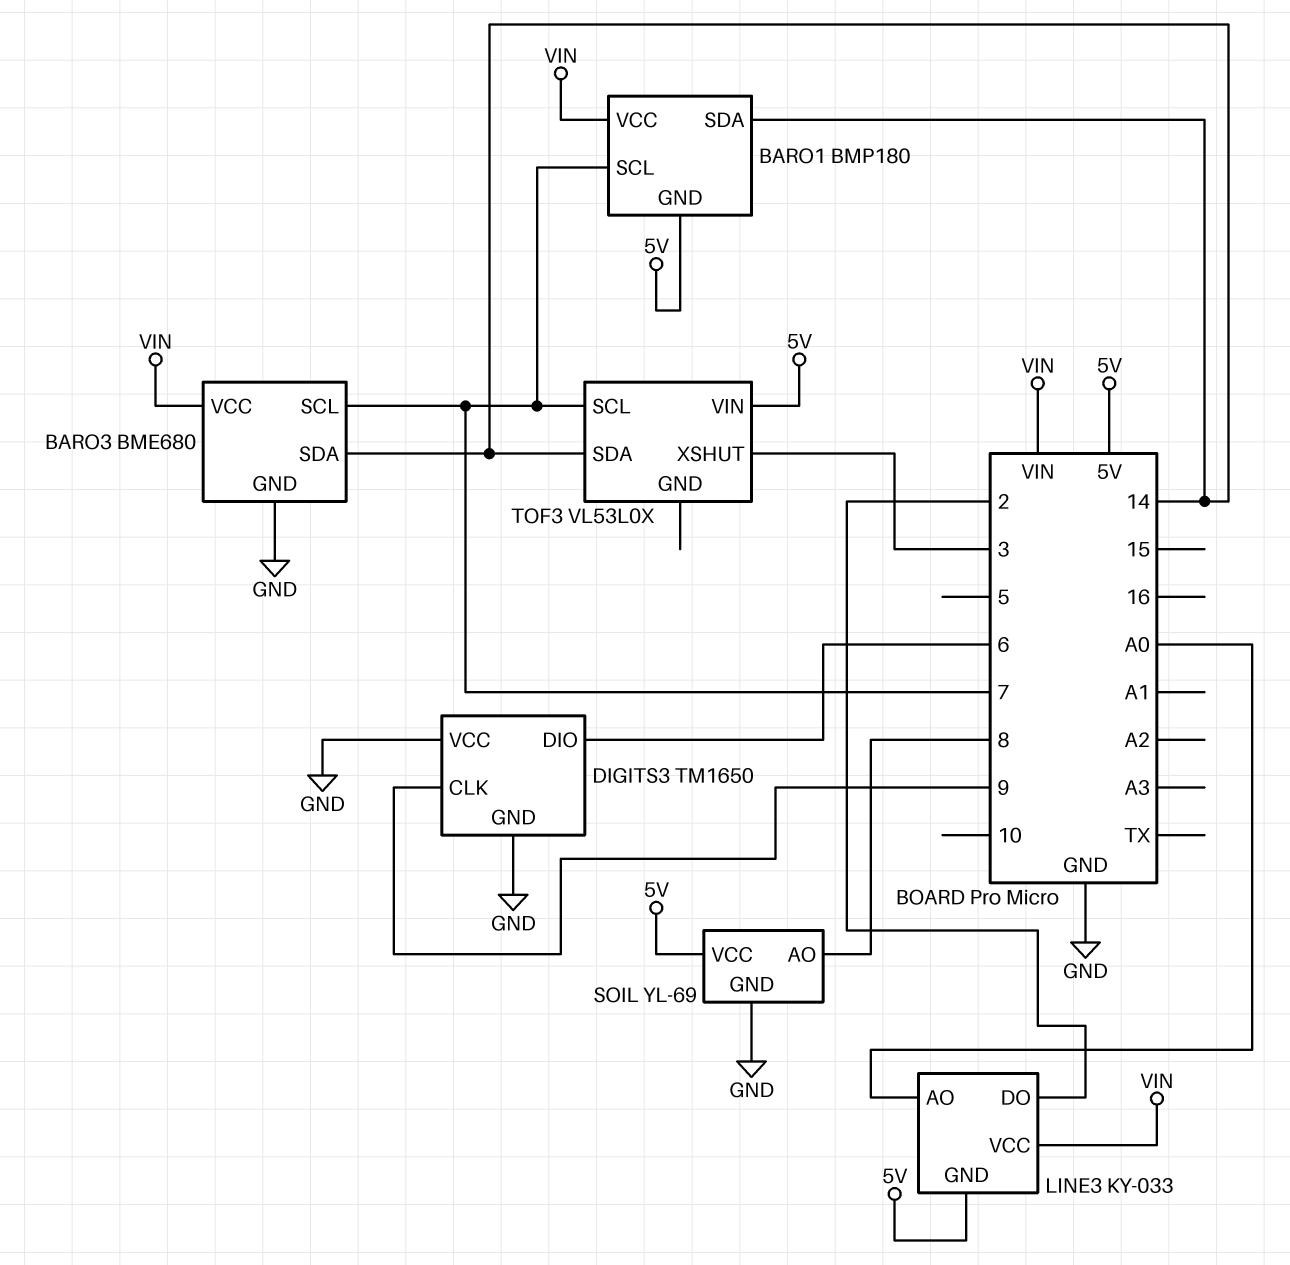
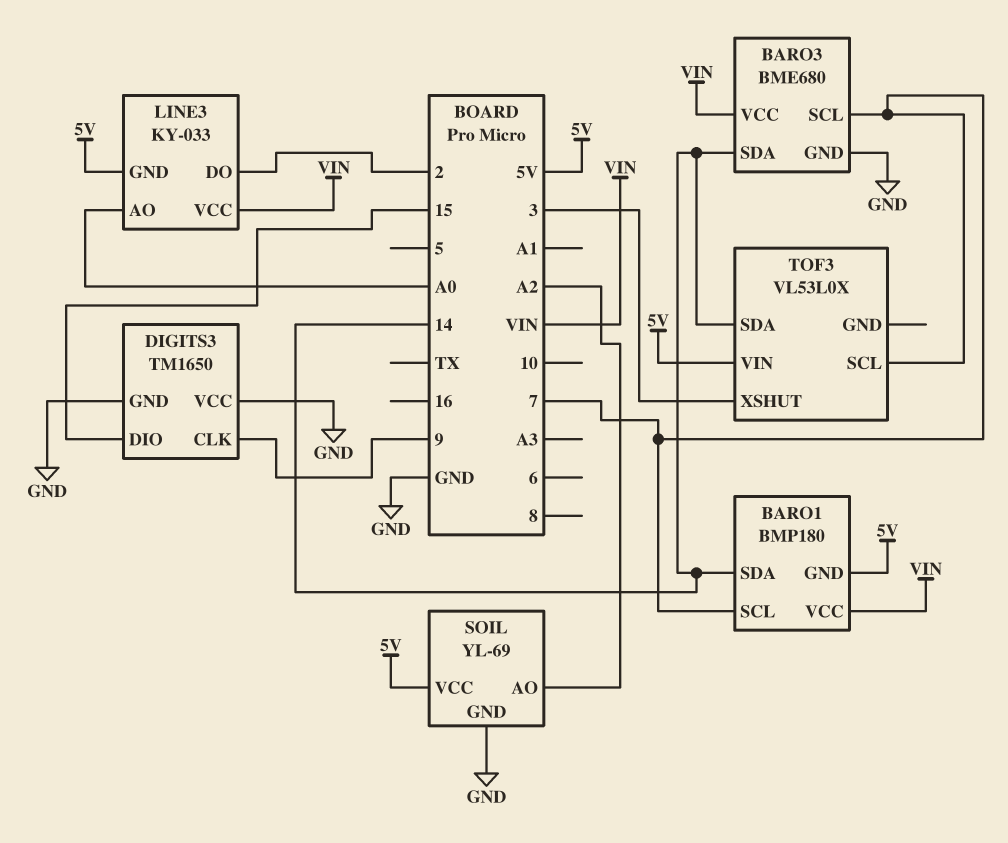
DIGITS3 pin DIO: 6 -> 15
SOIL pin AO: 8 -> A2

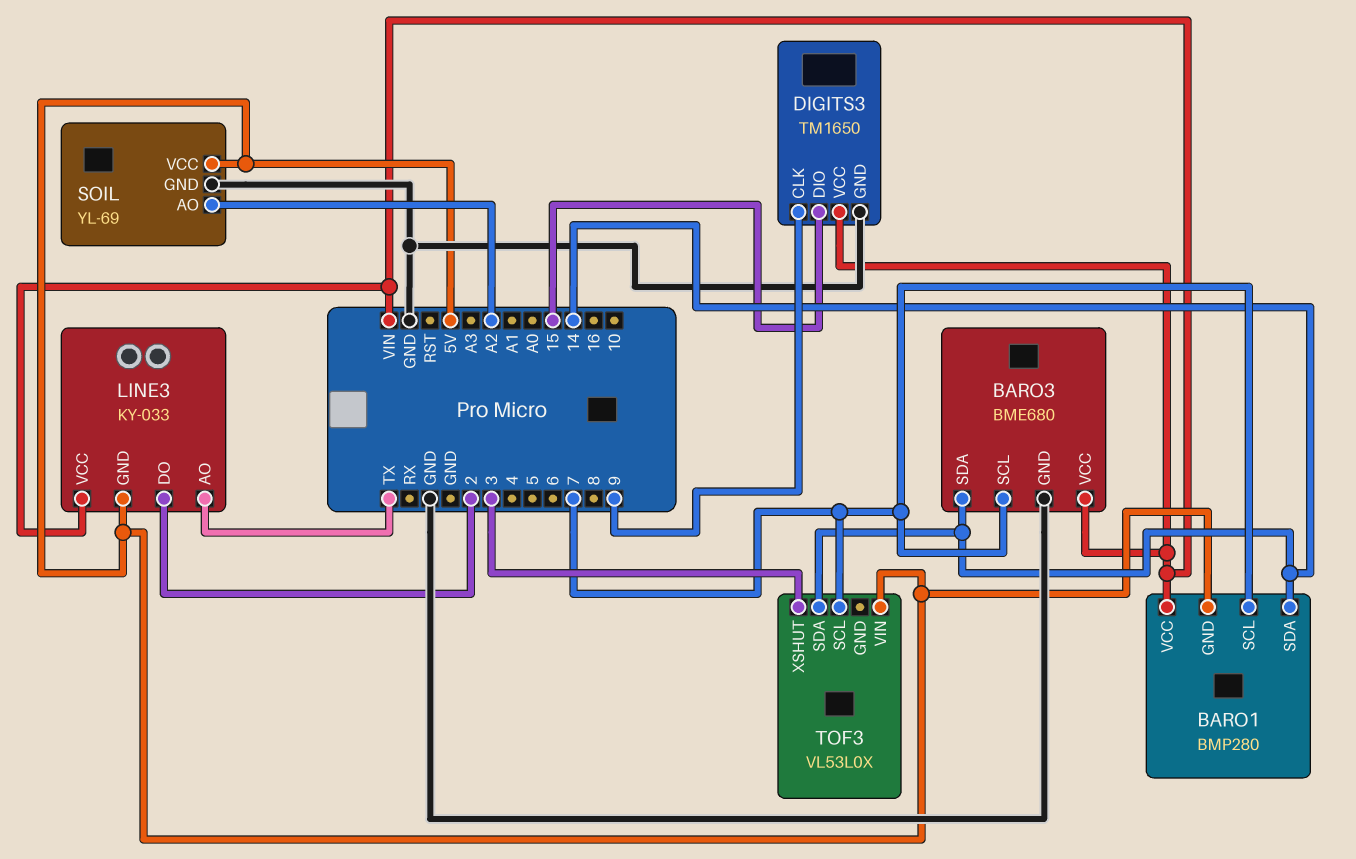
BARO1: BMP180 -> BMP280
DIGITS3 pin VCC: GND -> VIN
LINE3 pin AO: A0 -> TX

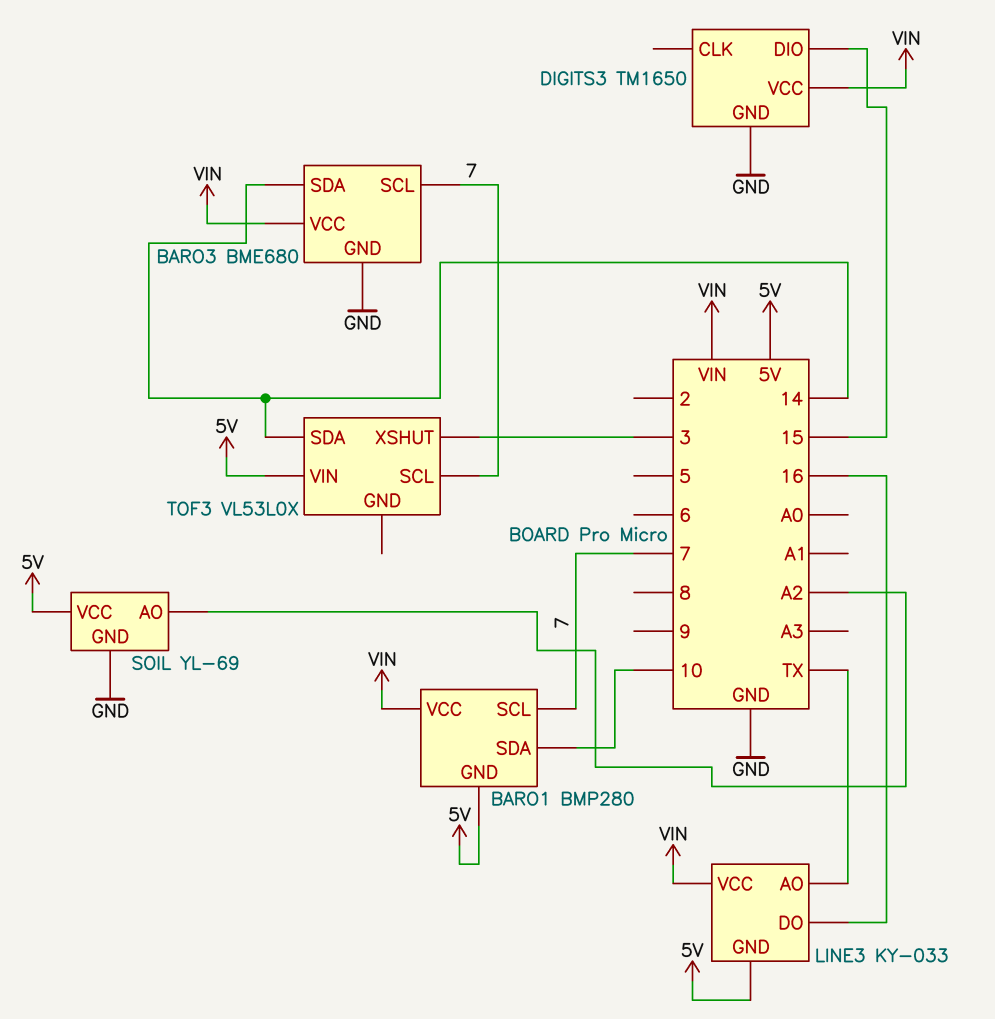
BARO1 pin SDA: 14 -> 10
DIGITS3 pin CLK: 9 -> none
LINE3 pin DO: 2 -> 16

